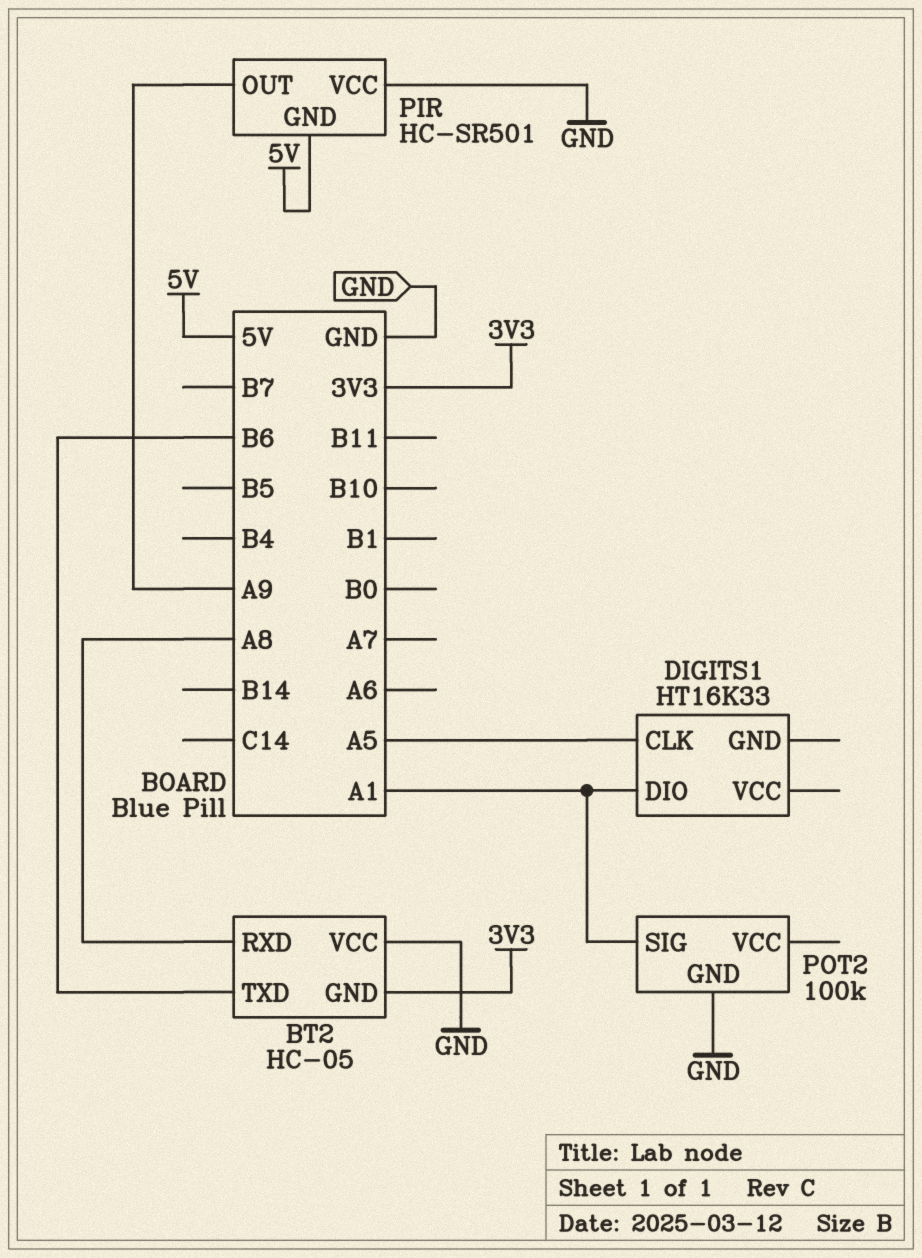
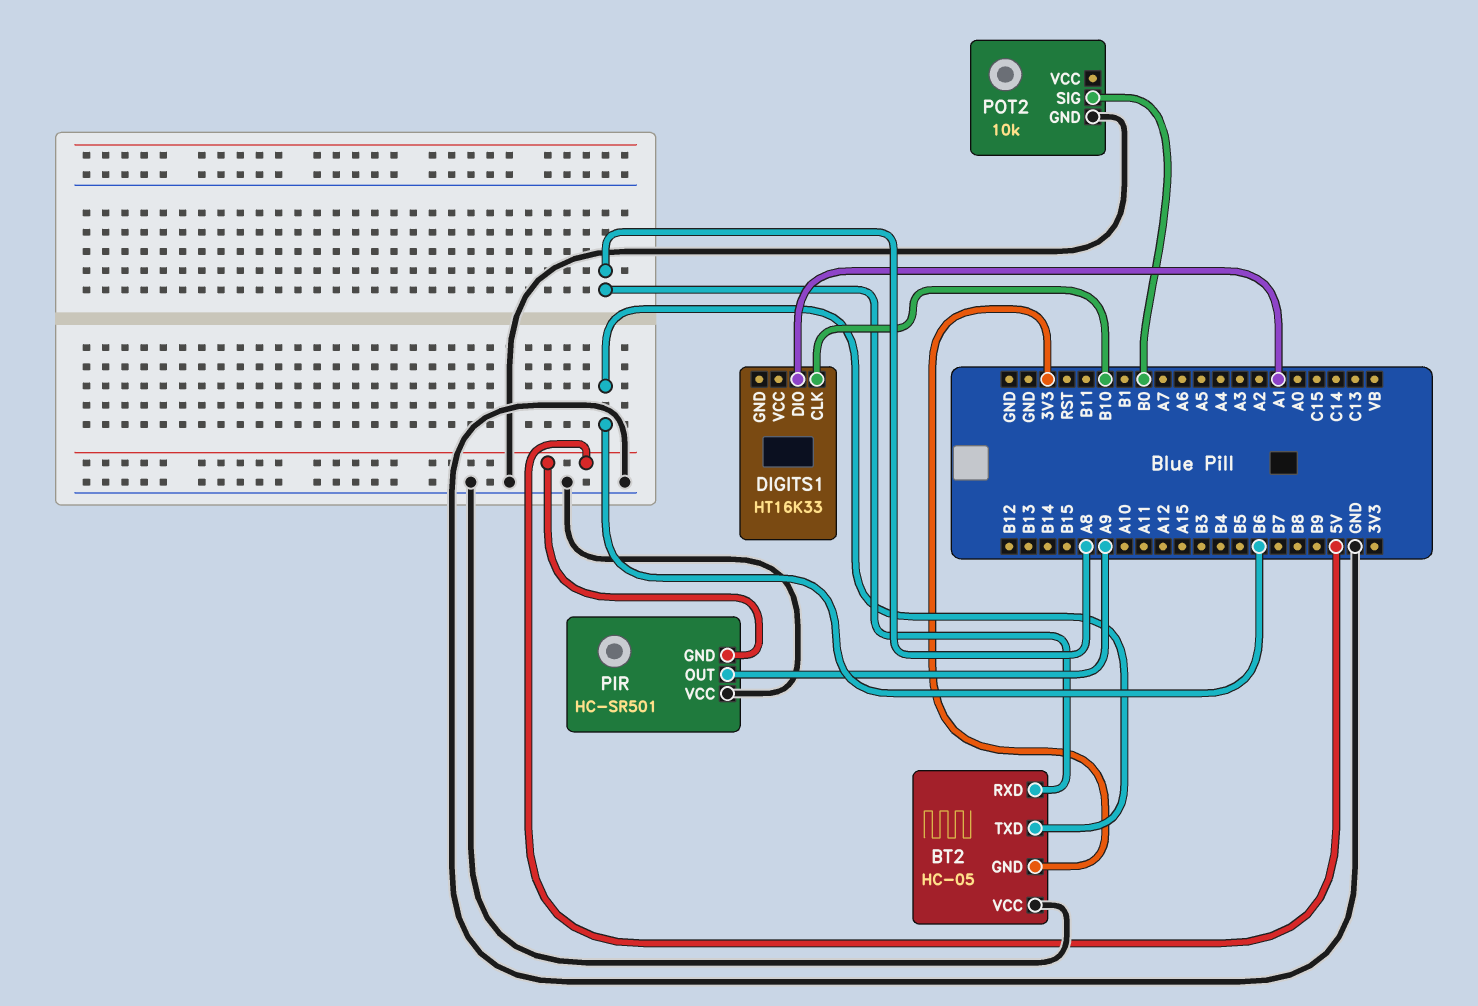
DIGITS1 pin CLK: A5 -> B10
POT2: 100k -> 10k
POT2 pin SIG: A1 -> B0

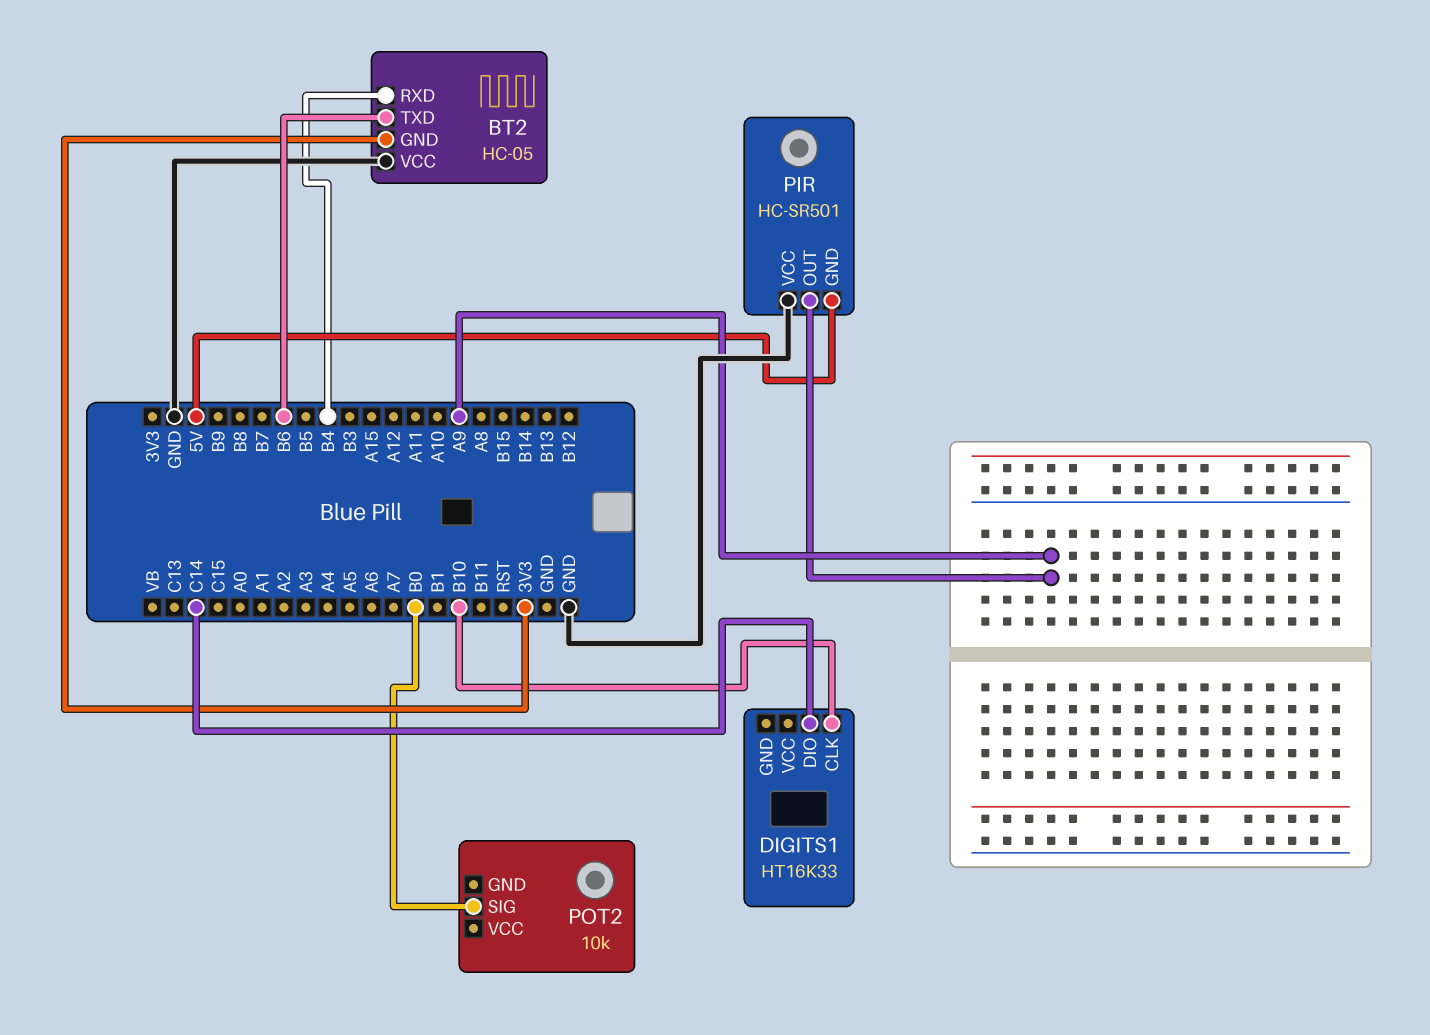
BT2 pin RXD: A8 -> B4
DIGITS1 pin DIO: A1 -> C14
POT2 pin GND: GND -> none

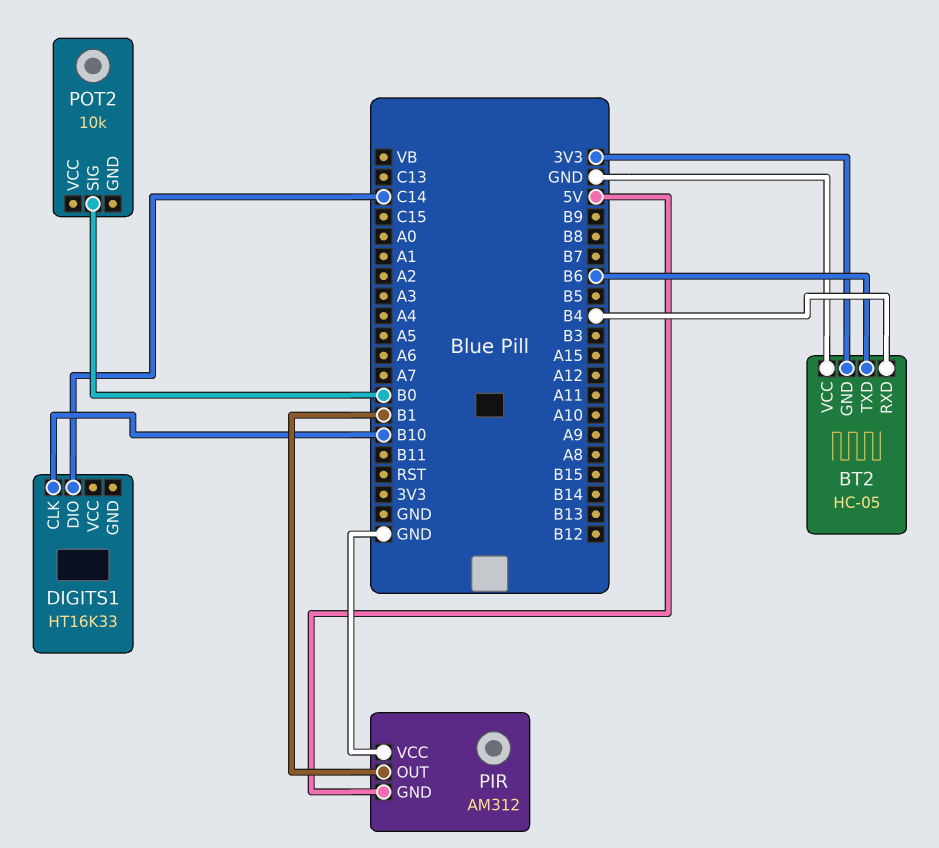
PIR: HC-SR501 -> AM312
PIR pin OUT: A9 -> B1

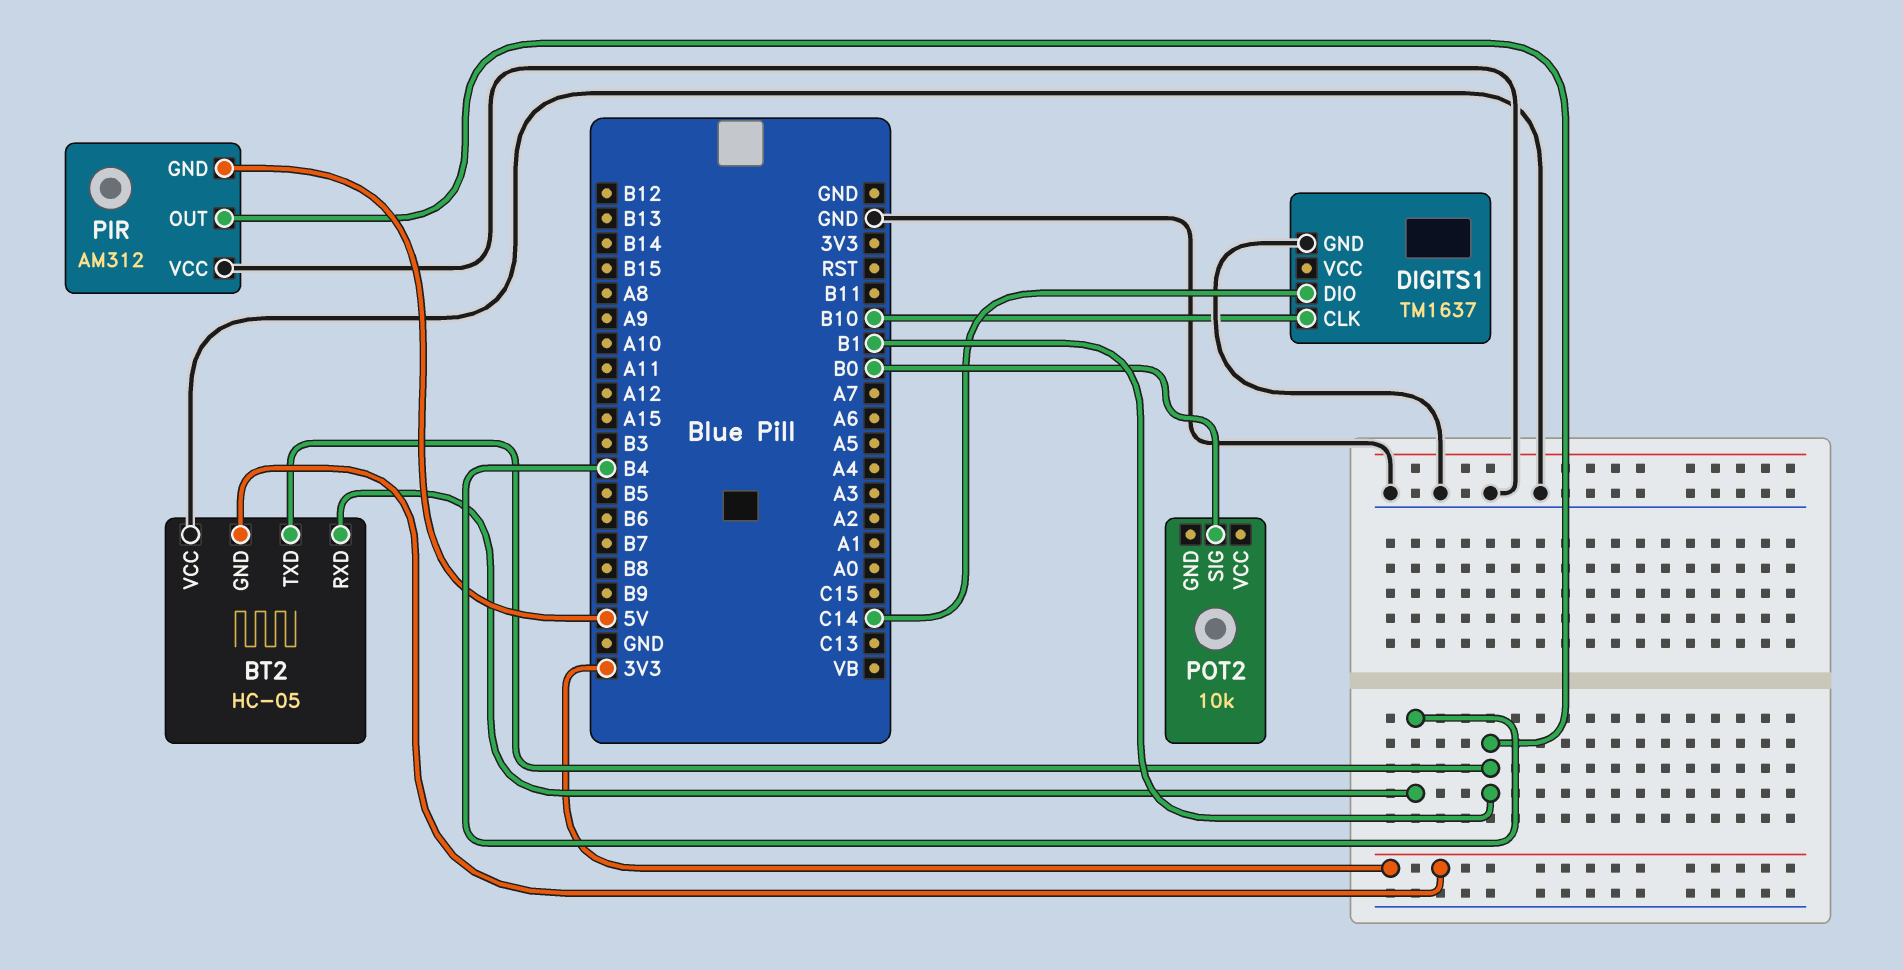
BT2 pin TXD: B6 -> B1
DIGITS1: HT16K33 -> TM1637
DIGITS1 pin GND: none -> GND

